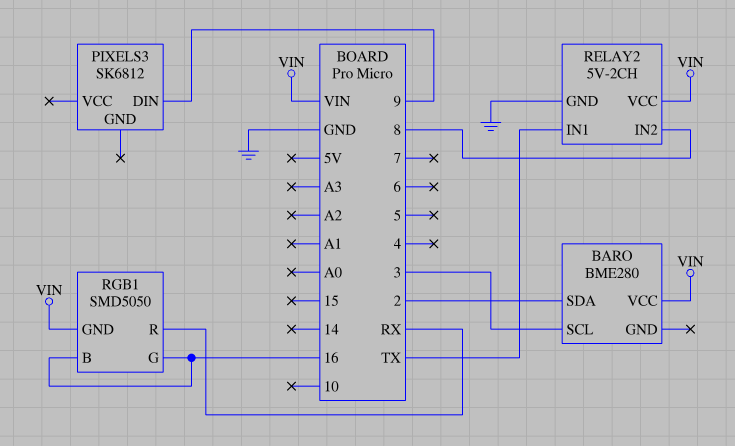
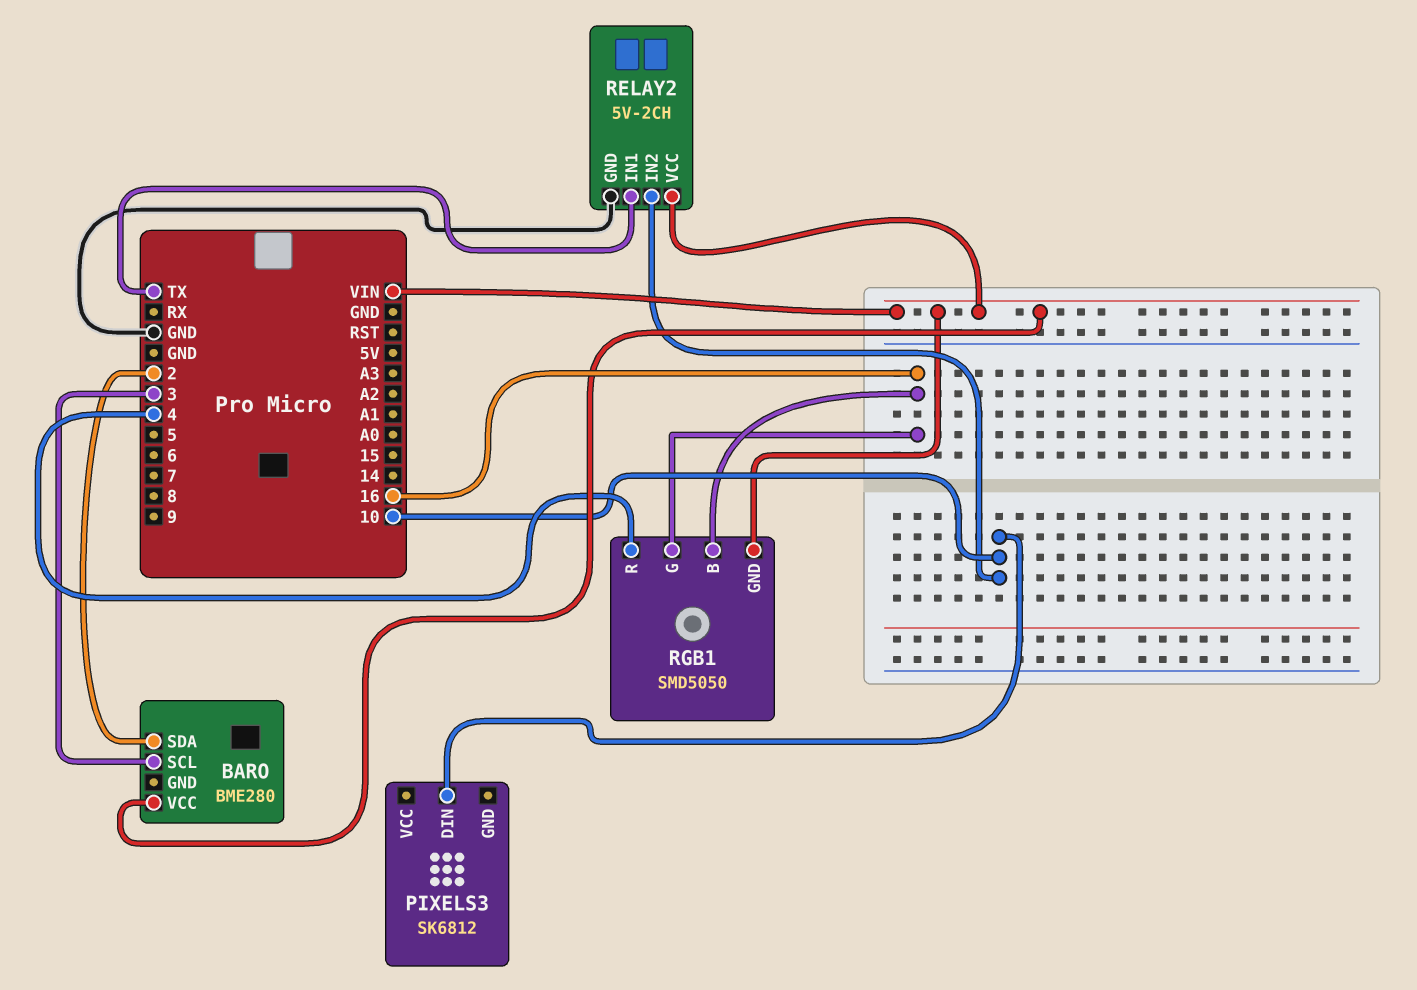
PIXELS3 pin DIN: 9 -> 10
RELAY2 pin IN2: 8 -> 10
RGB1 pin R: RX -> 4

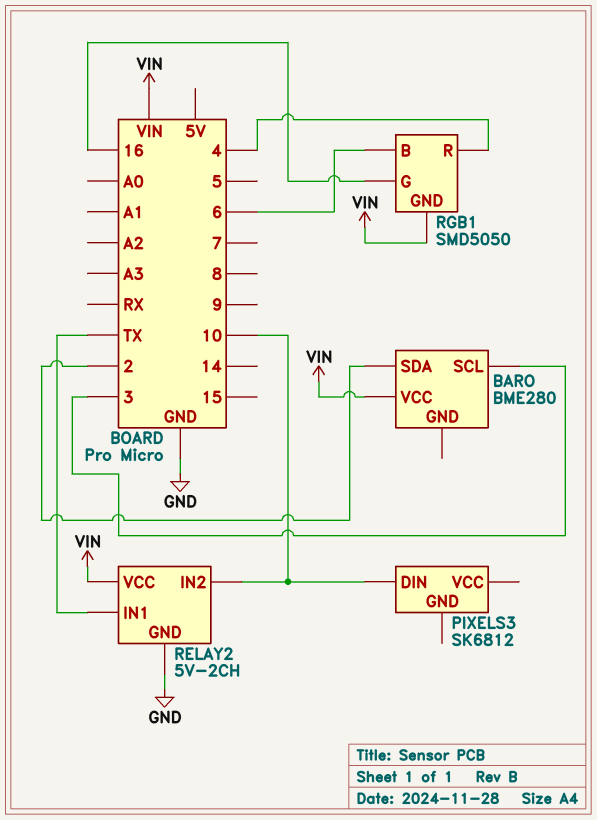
RGB1 pin B: 16 -> 6

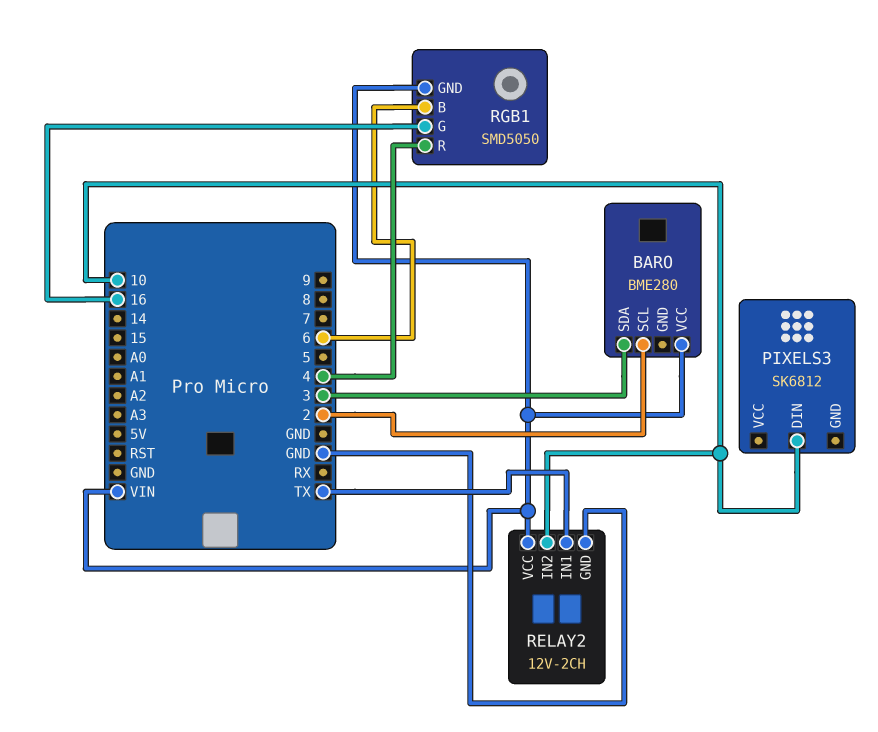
BARO pin SCL: 3 -> 2
BARO pin SDA: 2 -> 3
RELAY2: 5V-2CH -> 12V-2CH

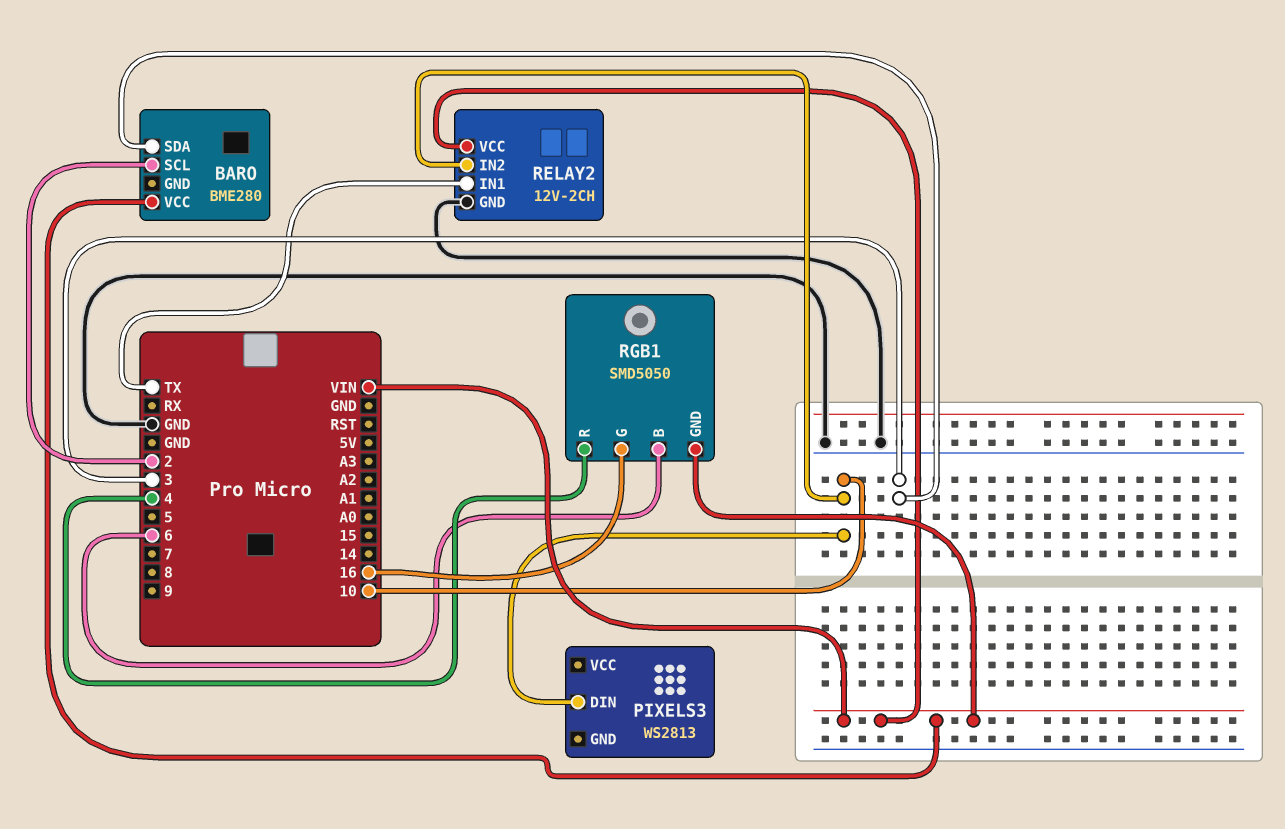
PIXELS3: SK6812 -> WS2813

